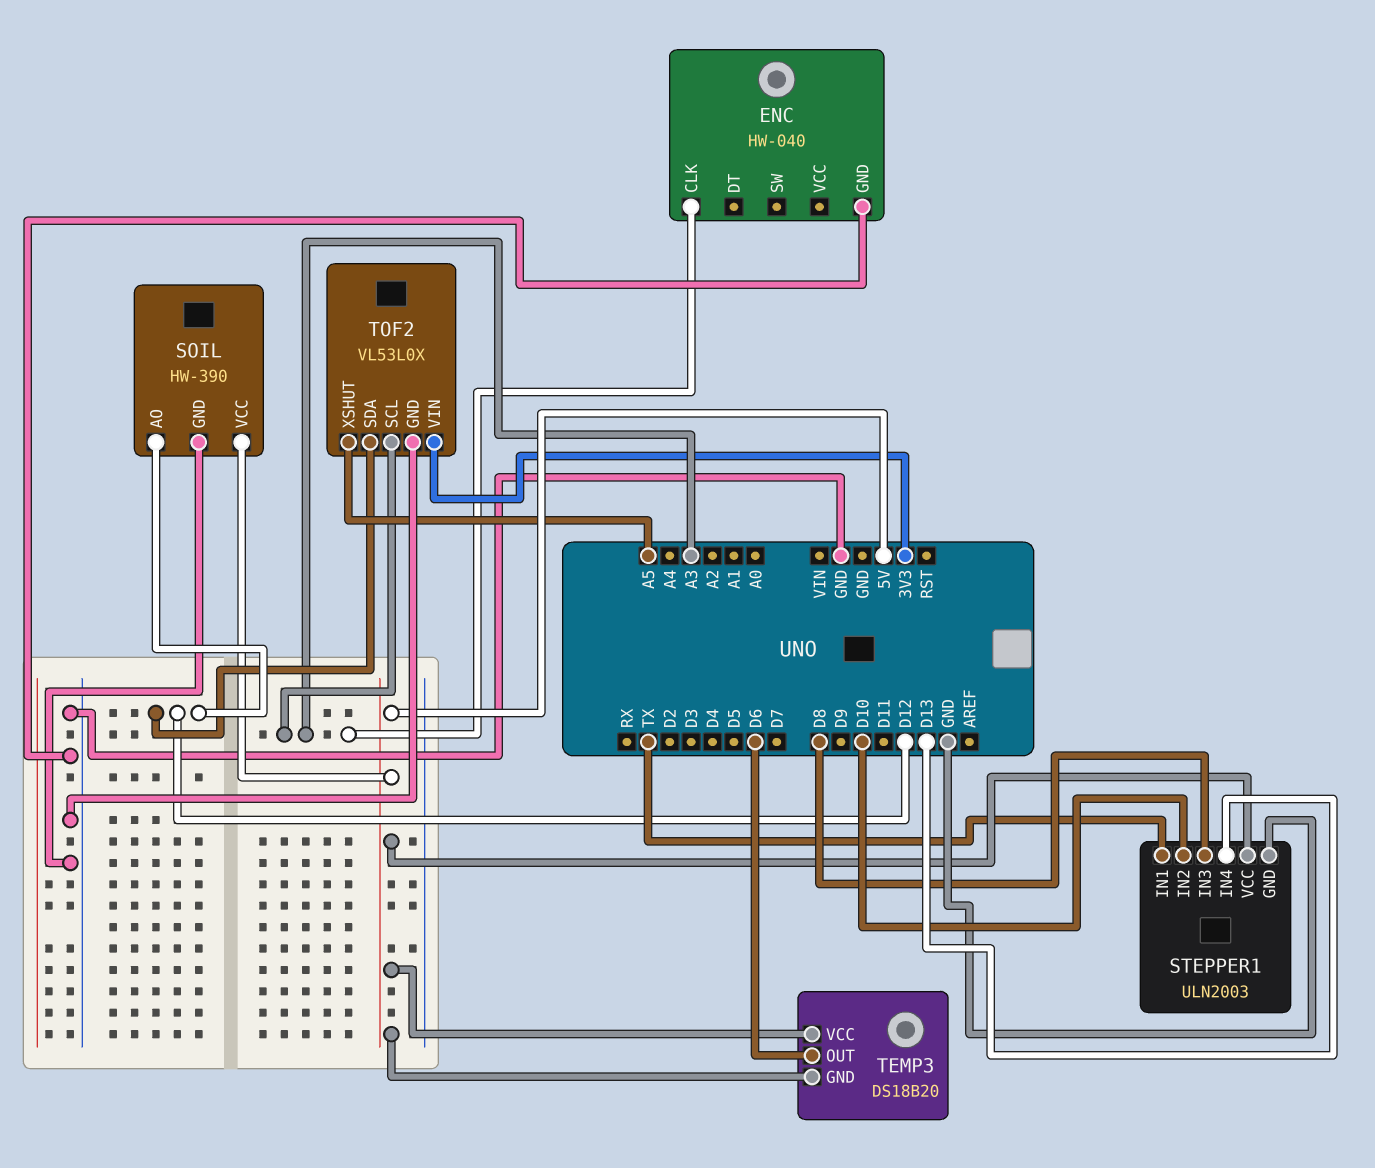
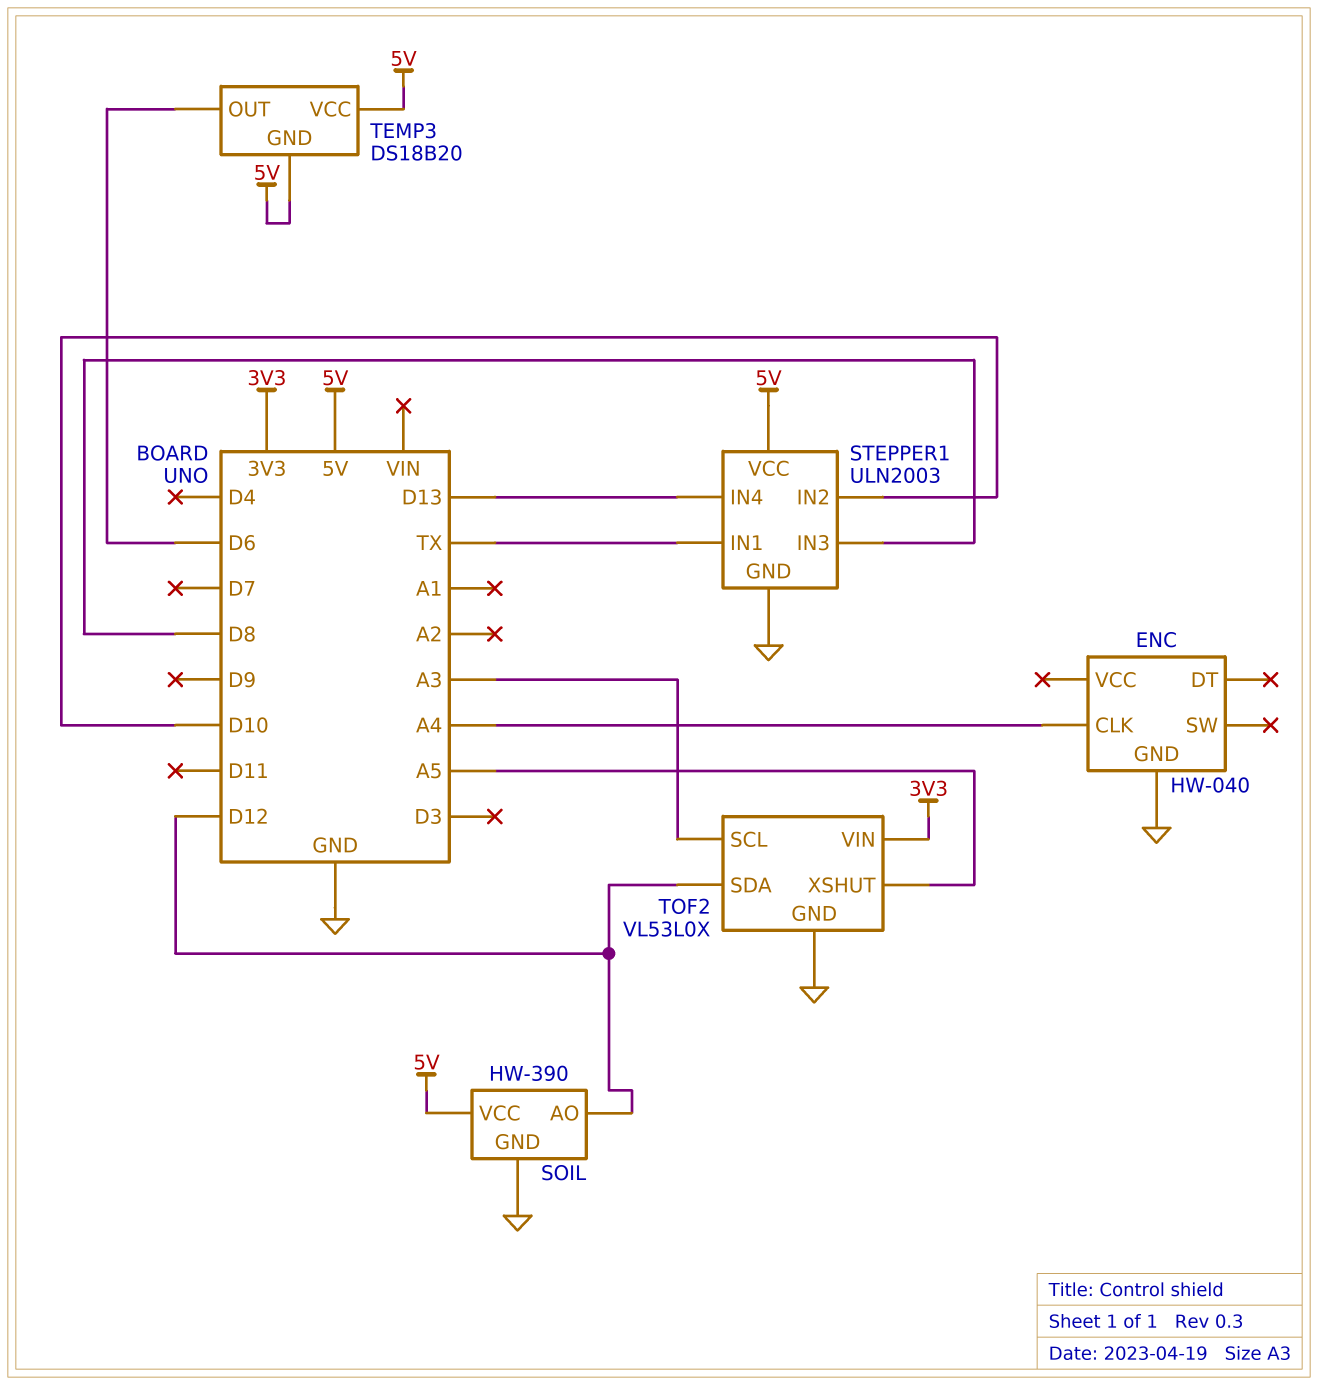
ENC pin CLK: A3 -> A4

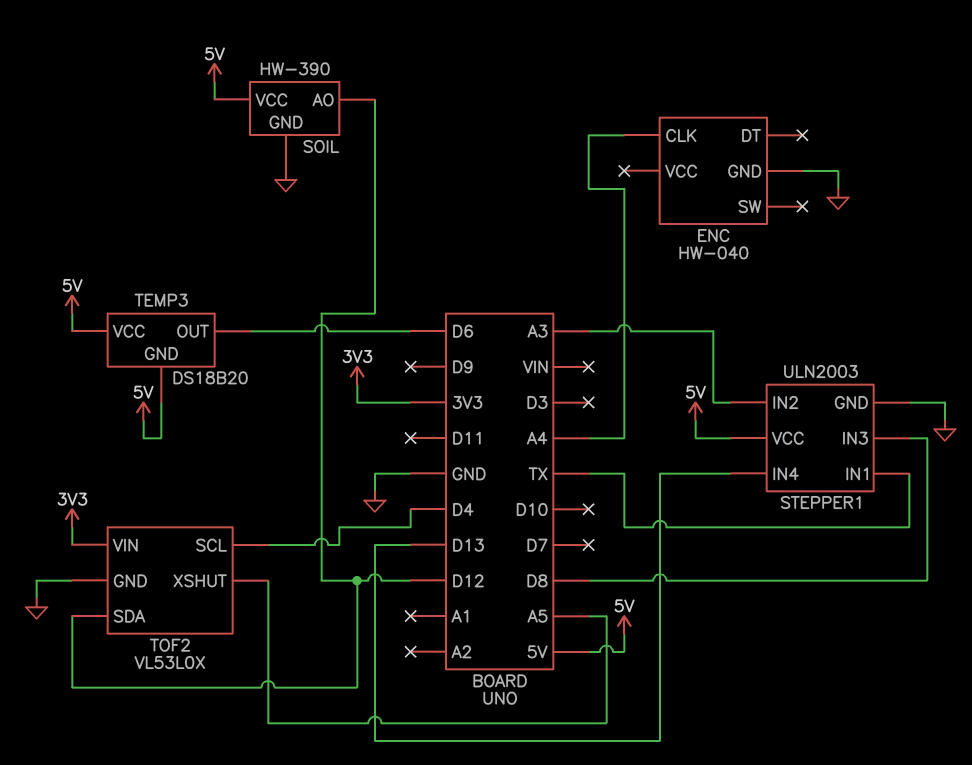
STEPPER1 pin IN2: D10 -> A3
TOF2 pin SCL: A3 -> D4

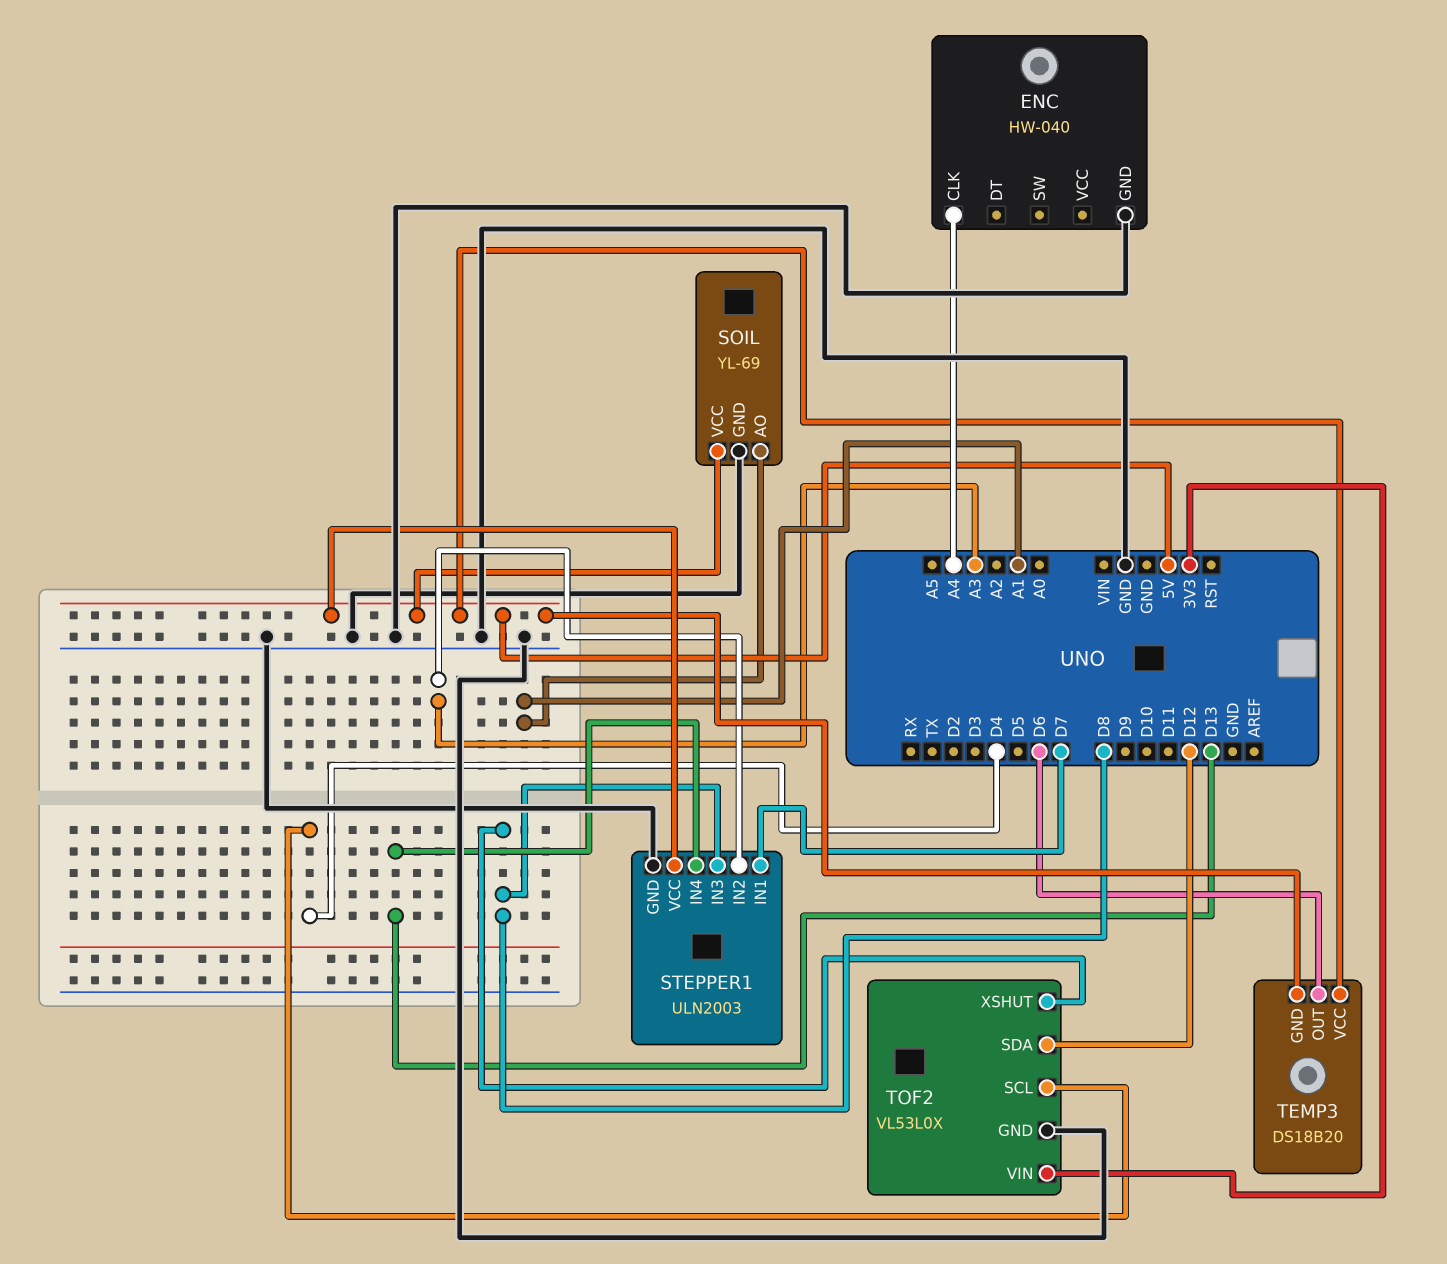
SOIL: HW-390 -> YL-69
SOIL pin AO: D12 -> A1
STEPPER1 pin IN1: TX -> D7
TOF2 pin XSHUT: A5 -> D8

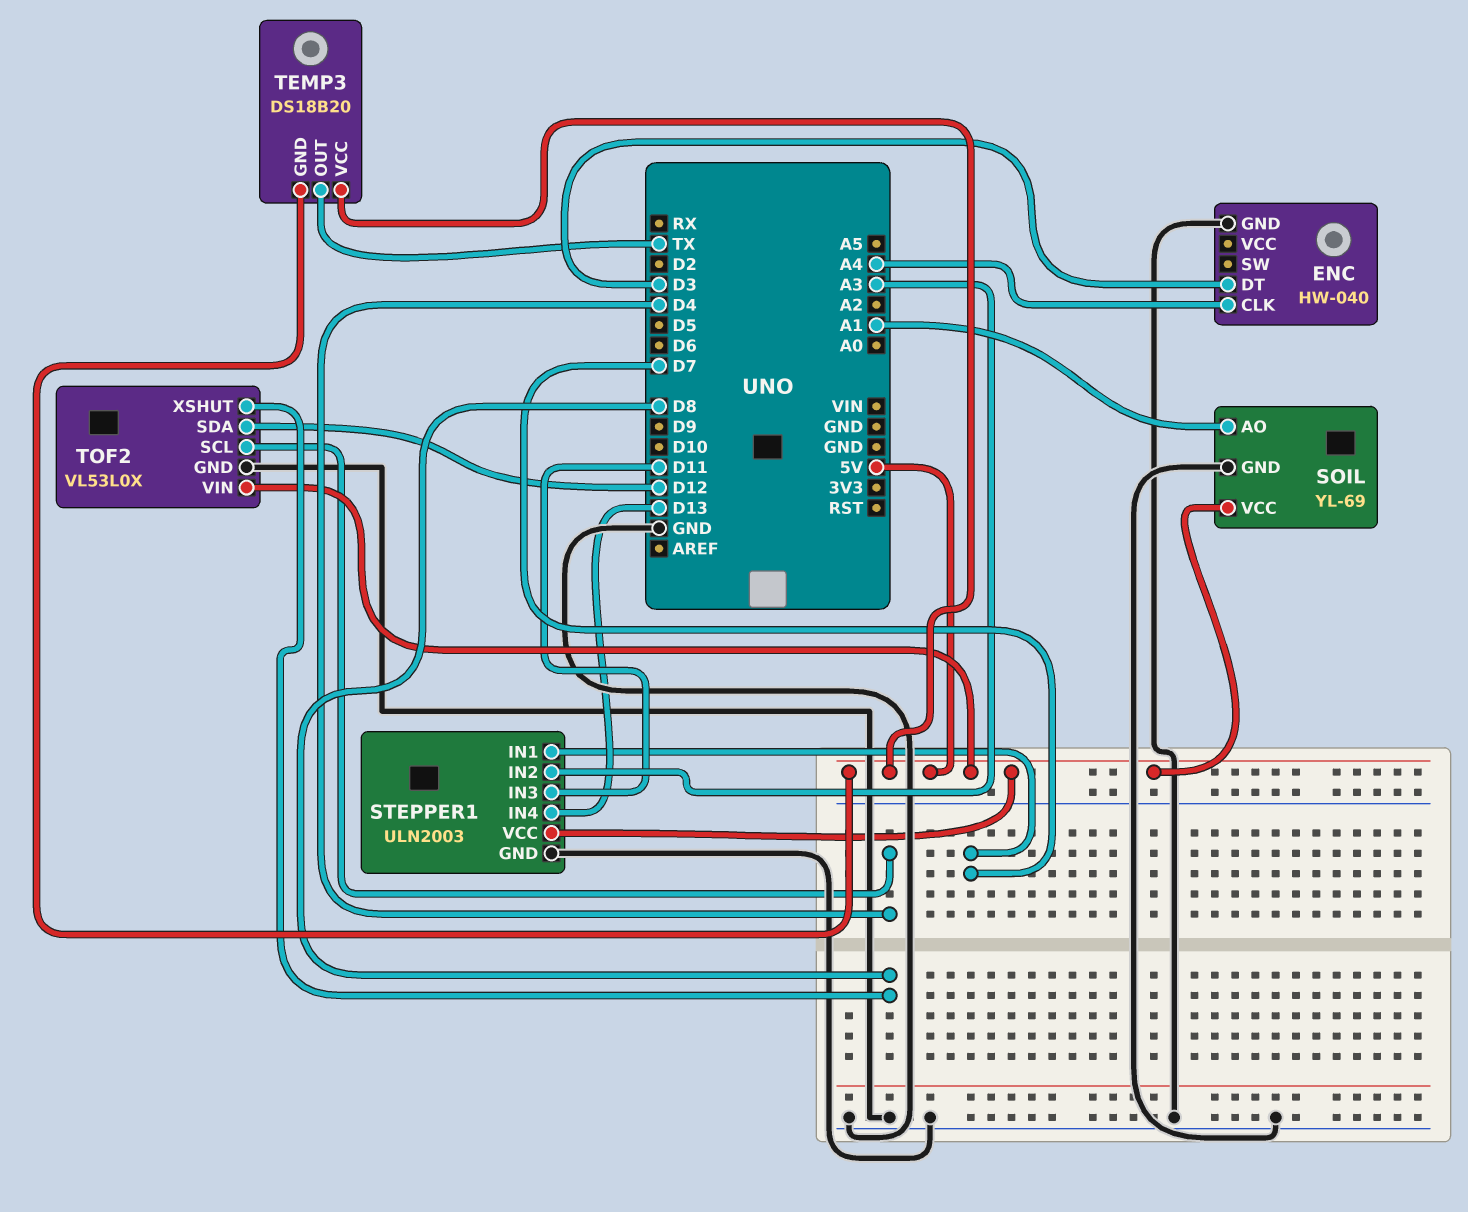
ENC pin DT: none -> D3
STEPPER1 pin IN3: D8 -> D11
TEMP3 pin OUT: D6 -> TX
TOF2 pin VIN: 3V3 -> 5V

